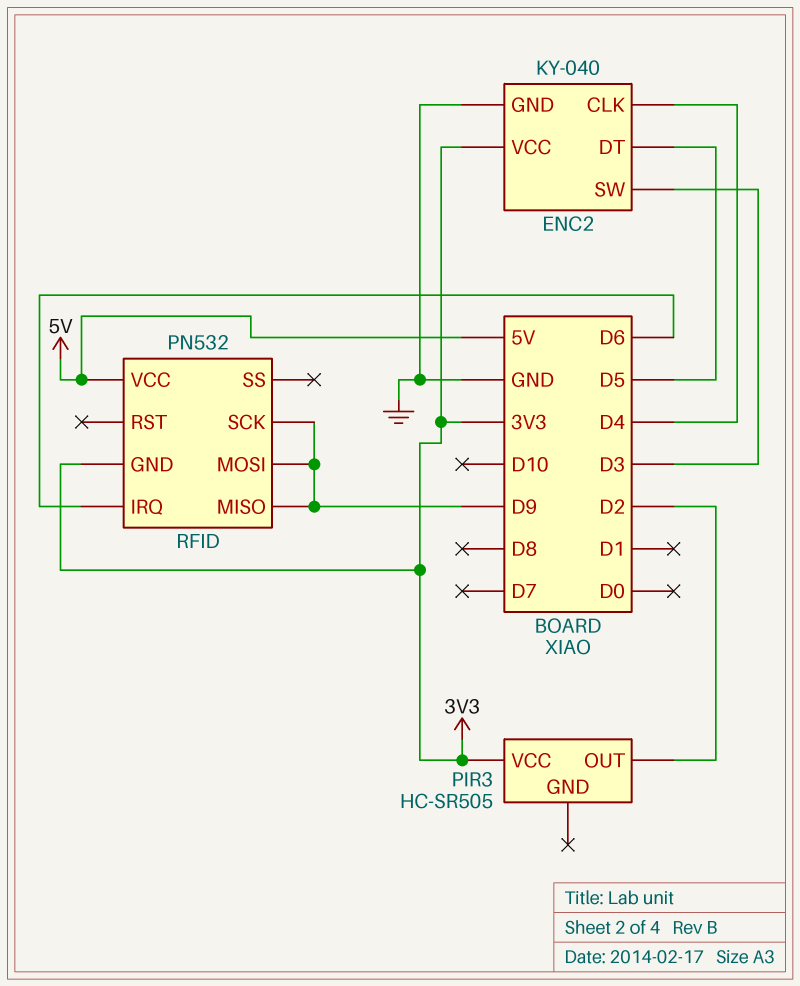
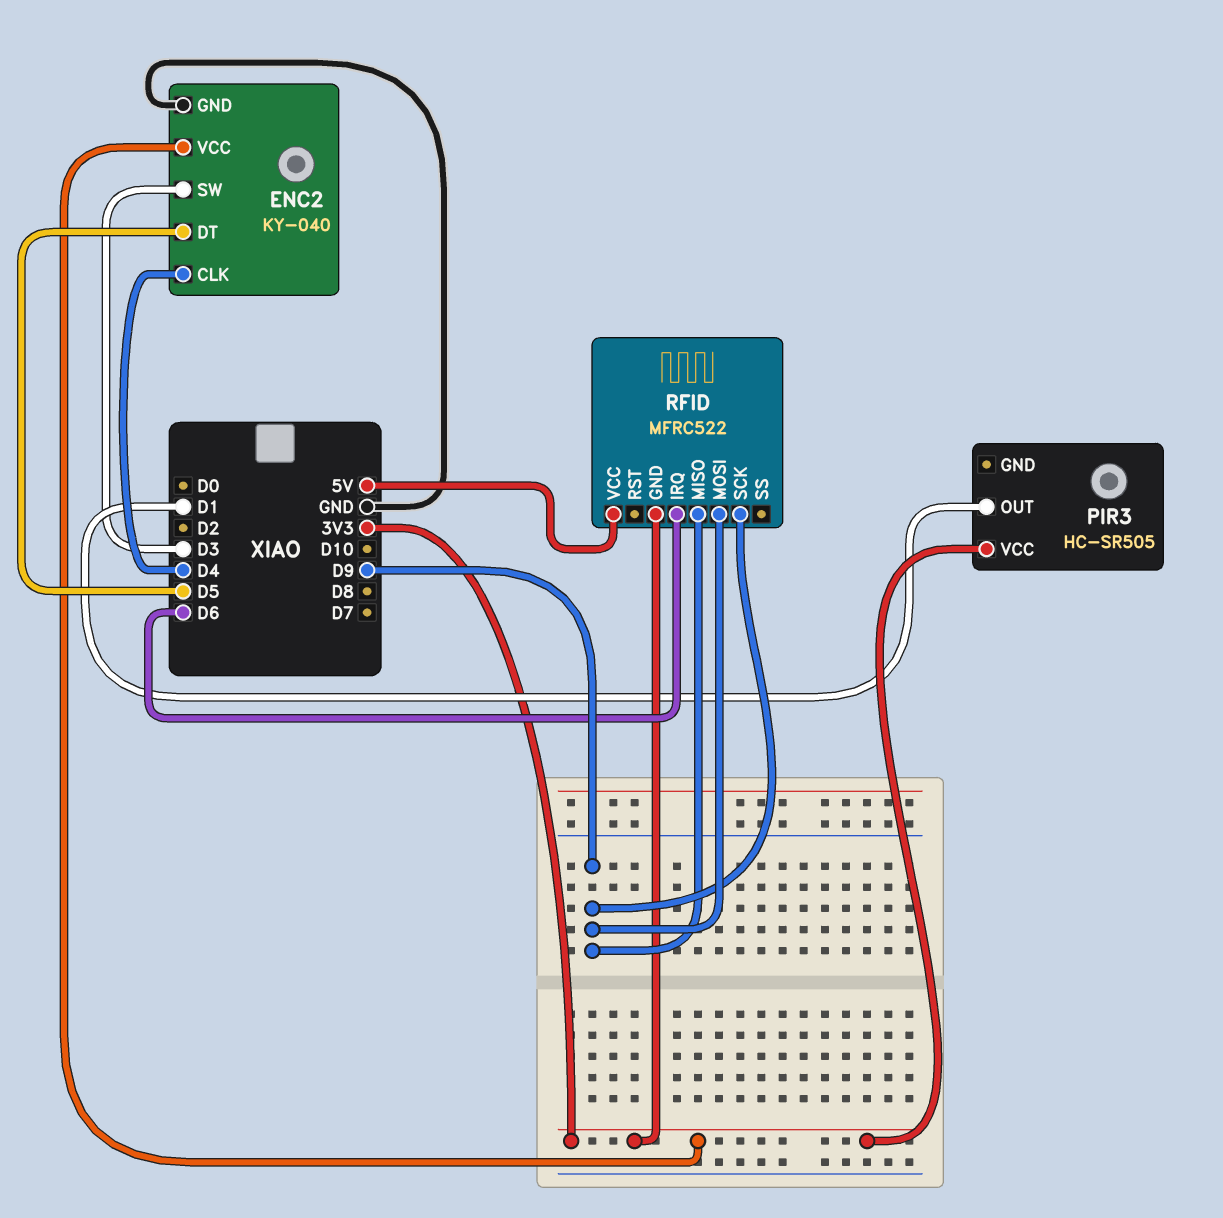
PIR3 pin OUT: D2 -> D1
RFID: PN532 -> MFRC522

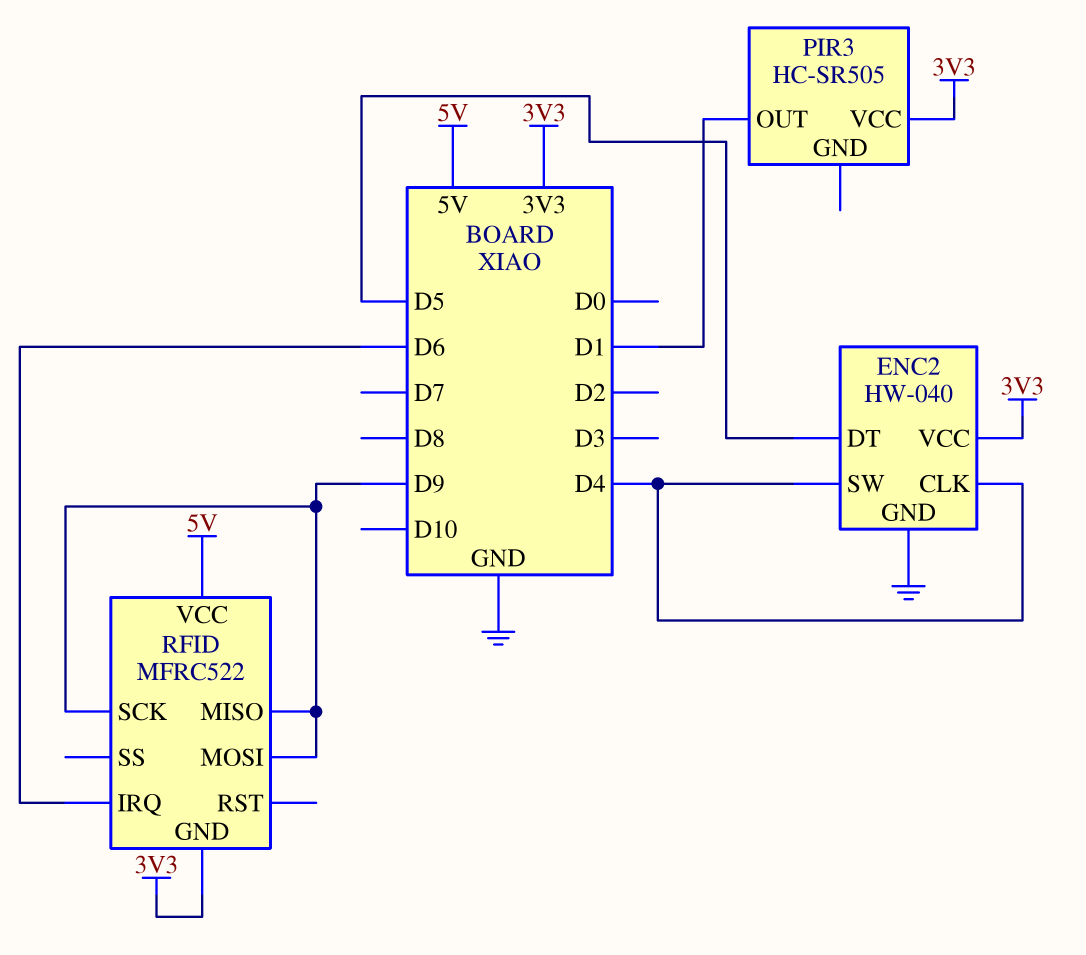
ENC2: KY-040 -> HW-040
ENC2 pin SW: D3 -> D4

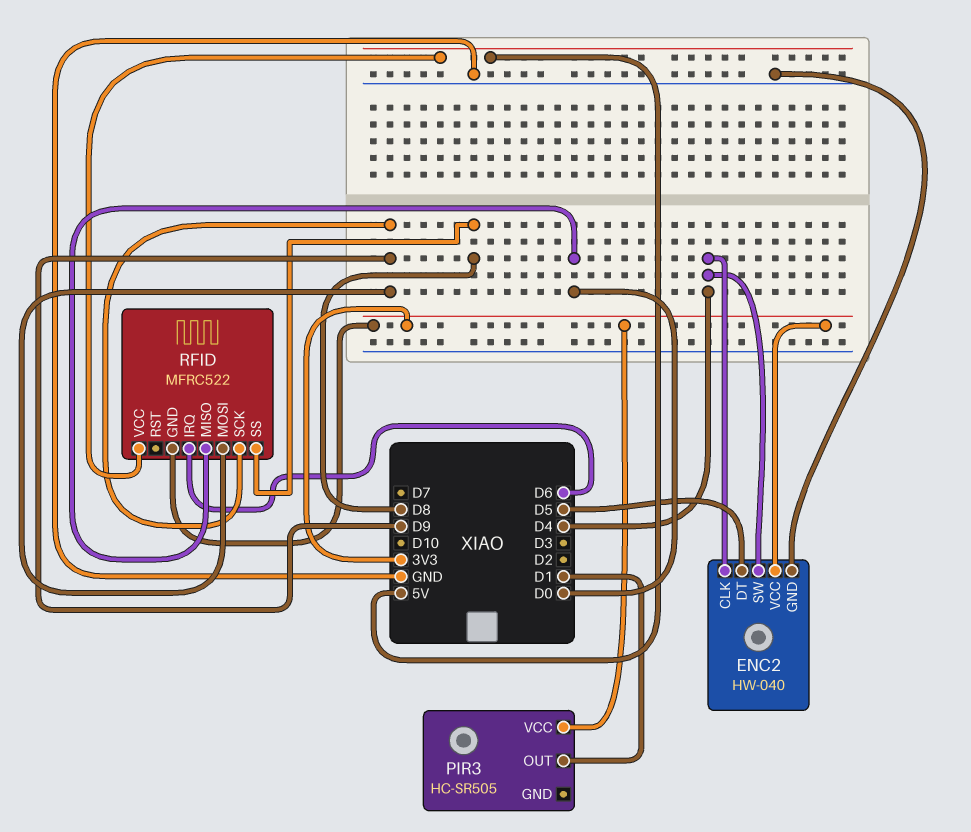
RFID pin MISO: D9 -> D0
RFID pin SS: none -> D8

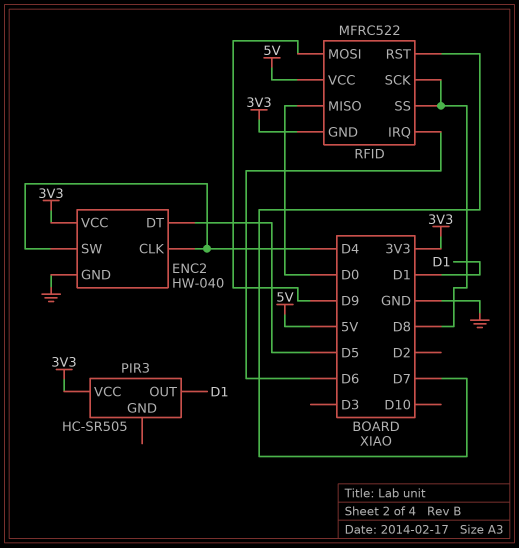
RFID pin RST: none -> D7
RFID pin SCK: D9 -> D8

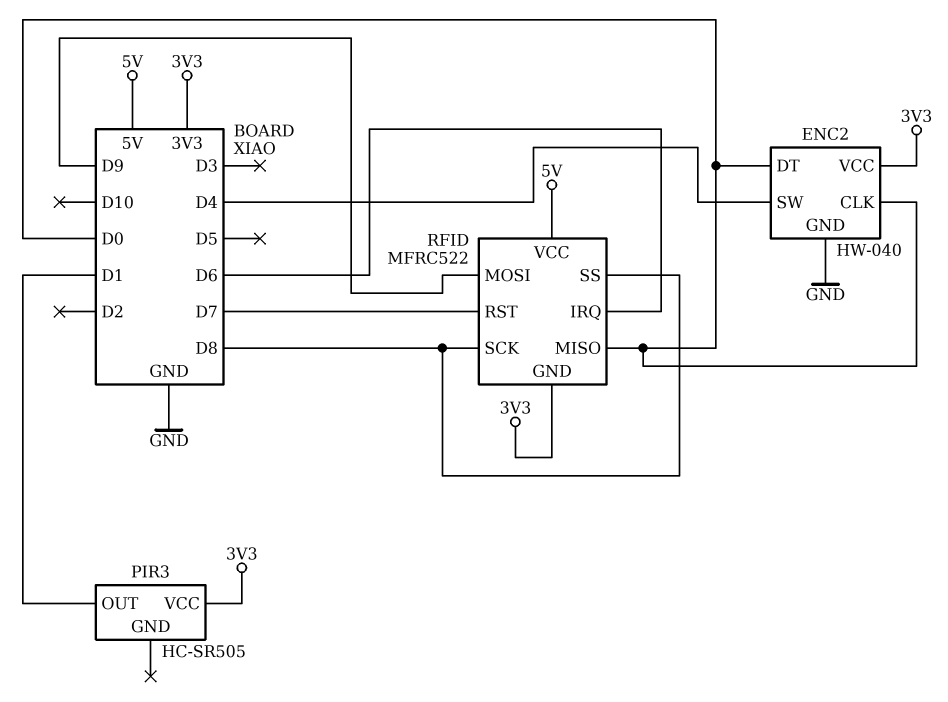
ENC2 pin CLK: D4 -> D0
ENC2 pin DT: D5 -> D0

